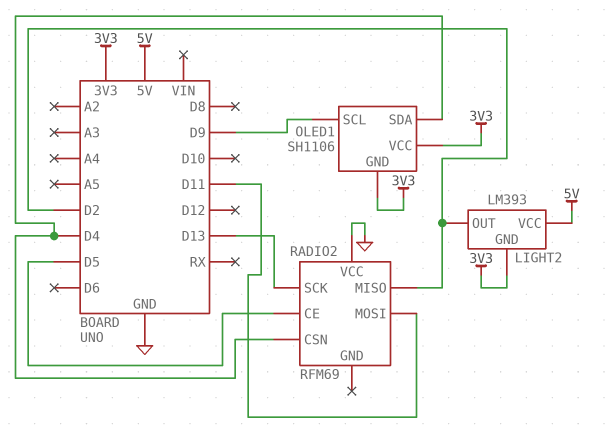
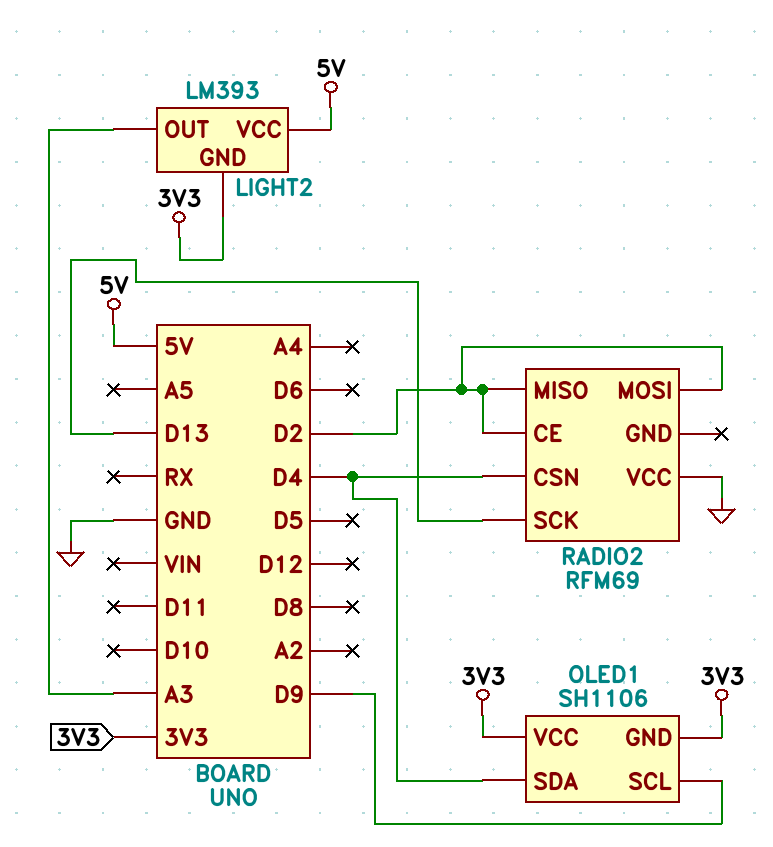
LIGHT2 pin OUT: D2 -> A3
RADIO2 pin CE: D5 -> D2
RADIO2 pin MOSI: D11 -> D2

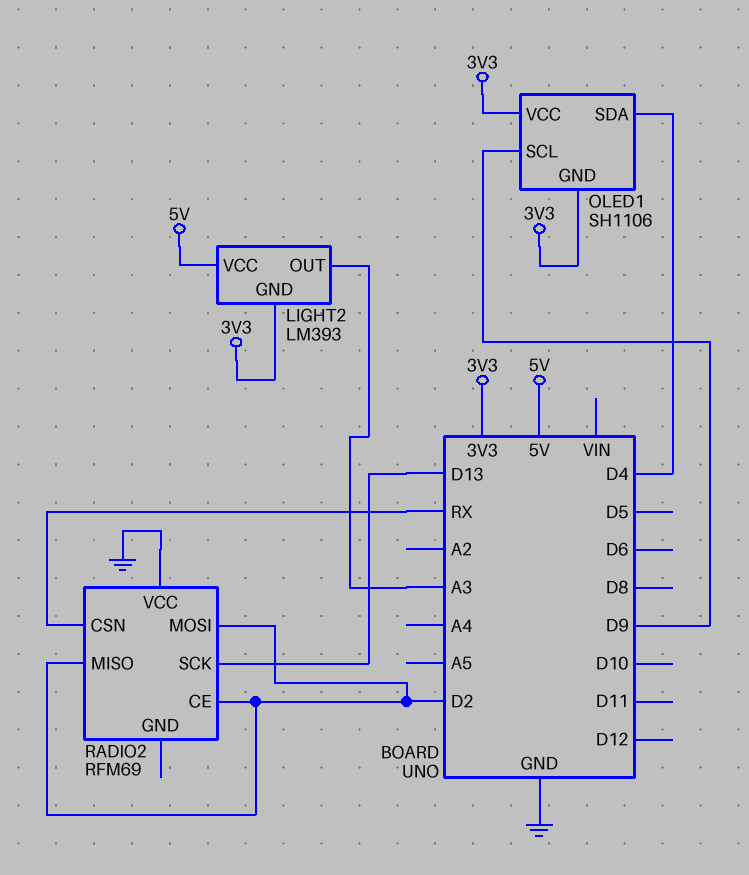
RADIO2 pin CSN: D4 -> RX

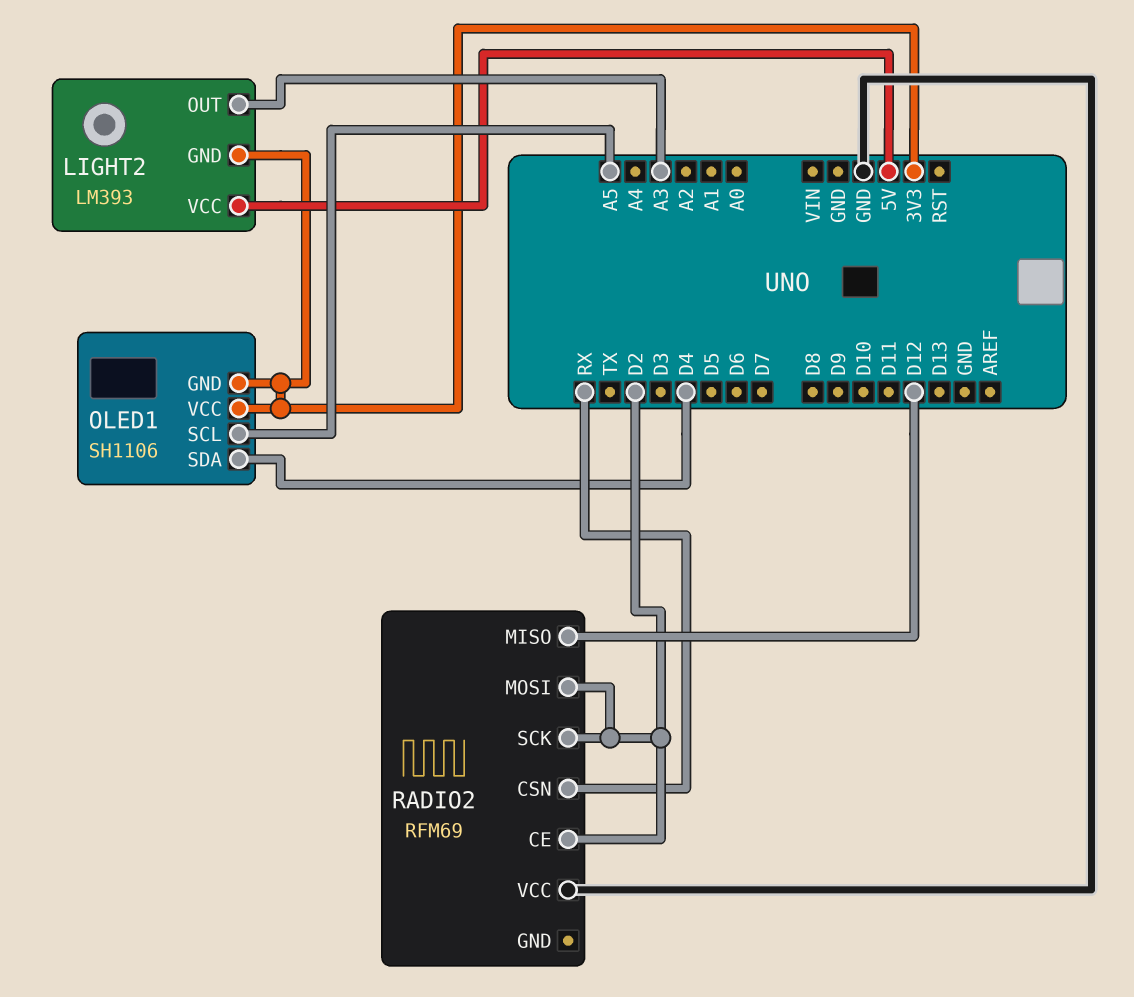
OLED1 pin SCL: D9 -> A5
RADIO2 pin MISO: D2 -> D12
RADIO2 pin SCK: D13 -> D2

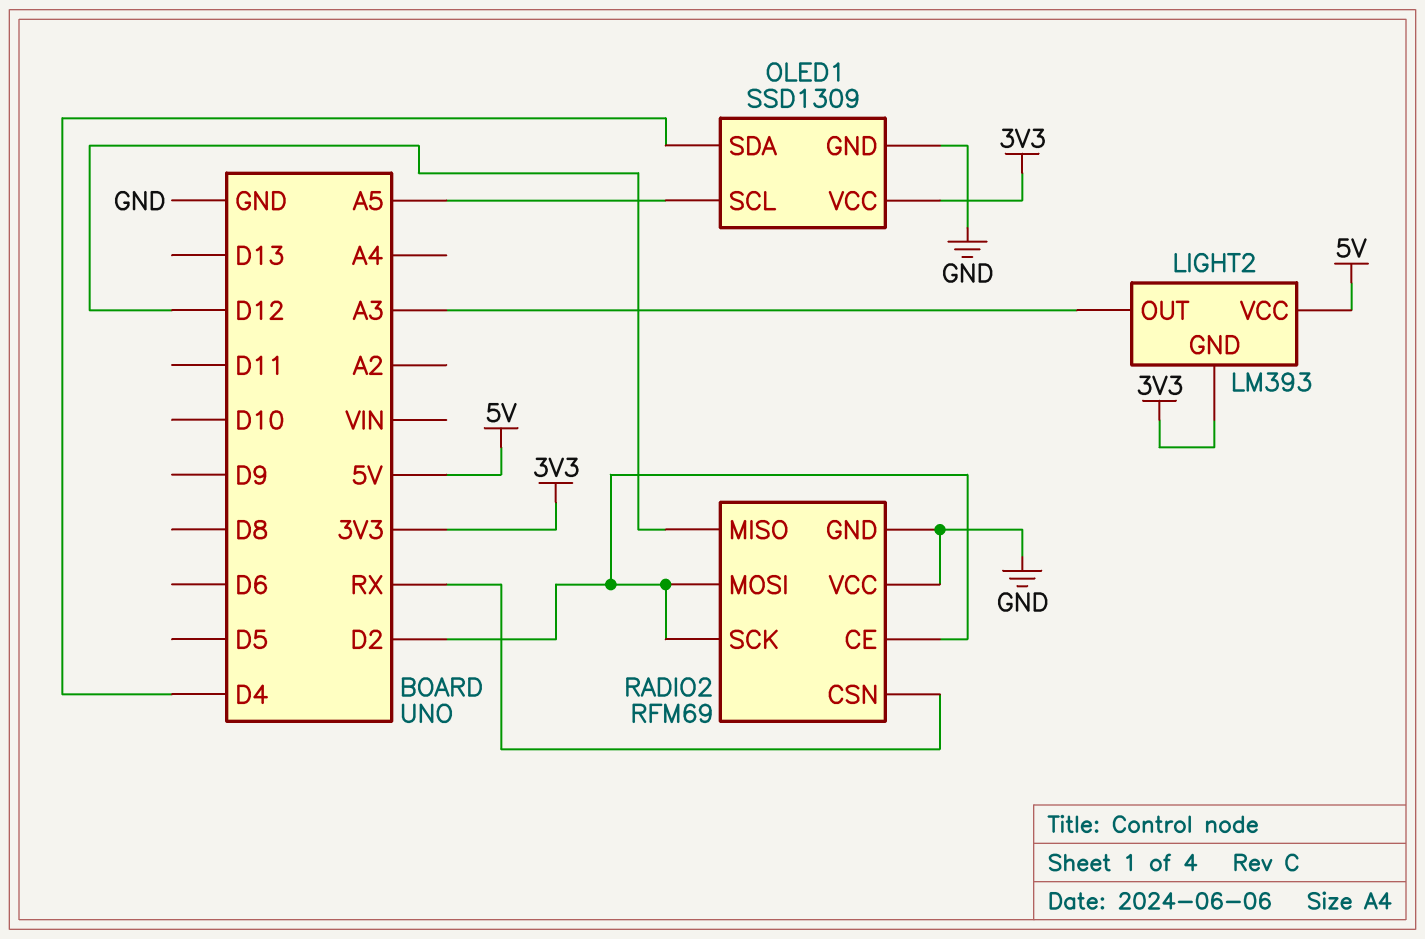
OLED1: SH1106 -> SSD1309
OLED1 pin GND: 3V3 -> GND
RADIO2 pin GND: none -> GND

